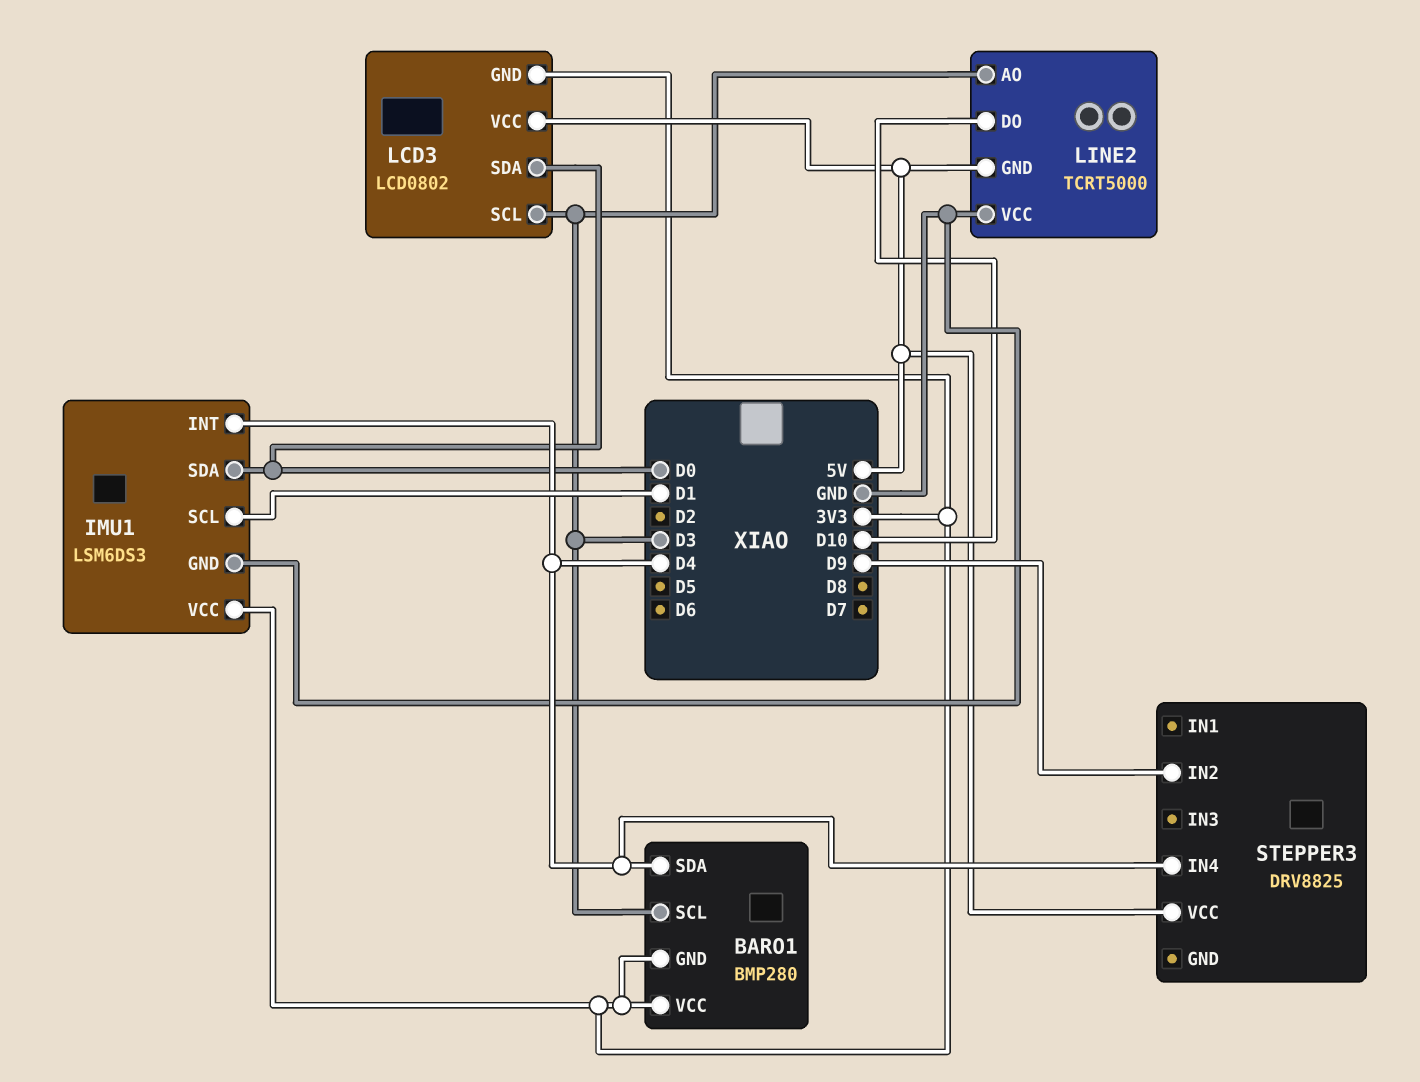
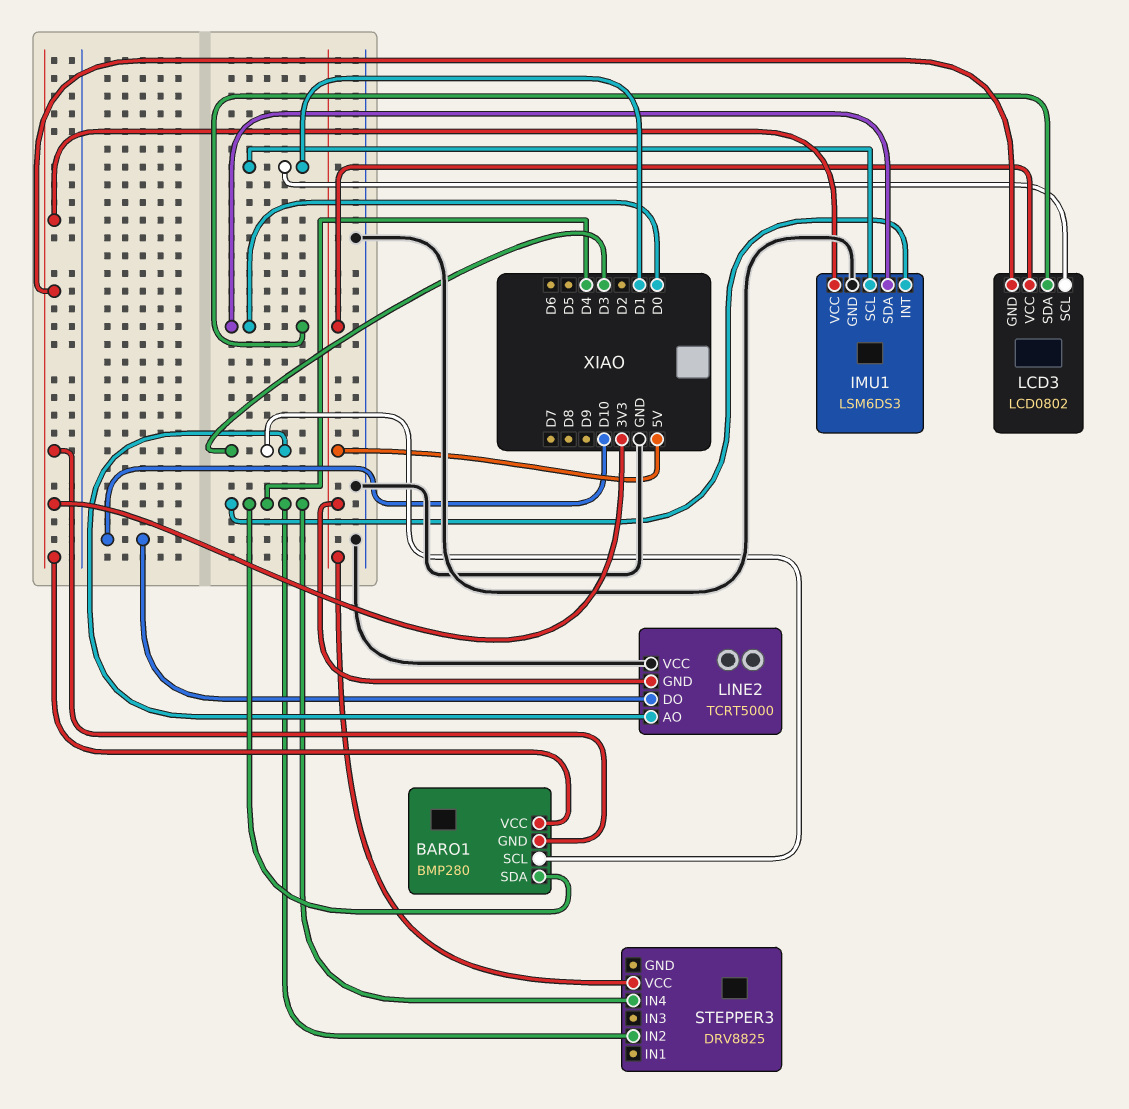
LCD3 pin SCL: D3 -> D1
STEPPER3 pin IN2: D9 -> D4

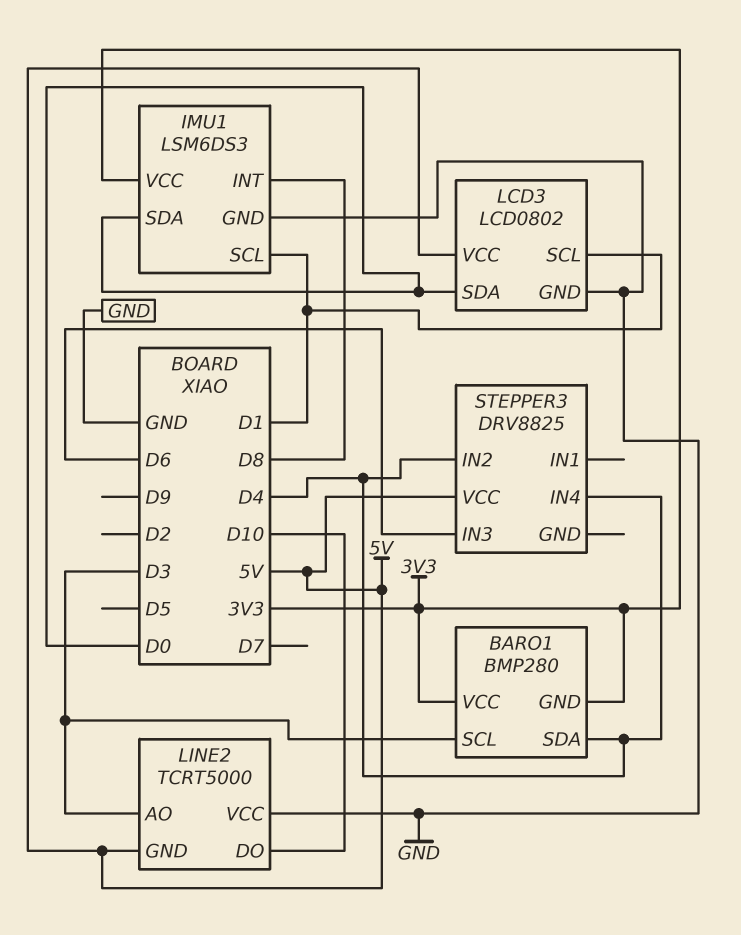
IMU1 pin INT: D4 -> D8
LCD3 pin GND: 3V3 -> GND
STEPPER3 pin IN3: none -> D6

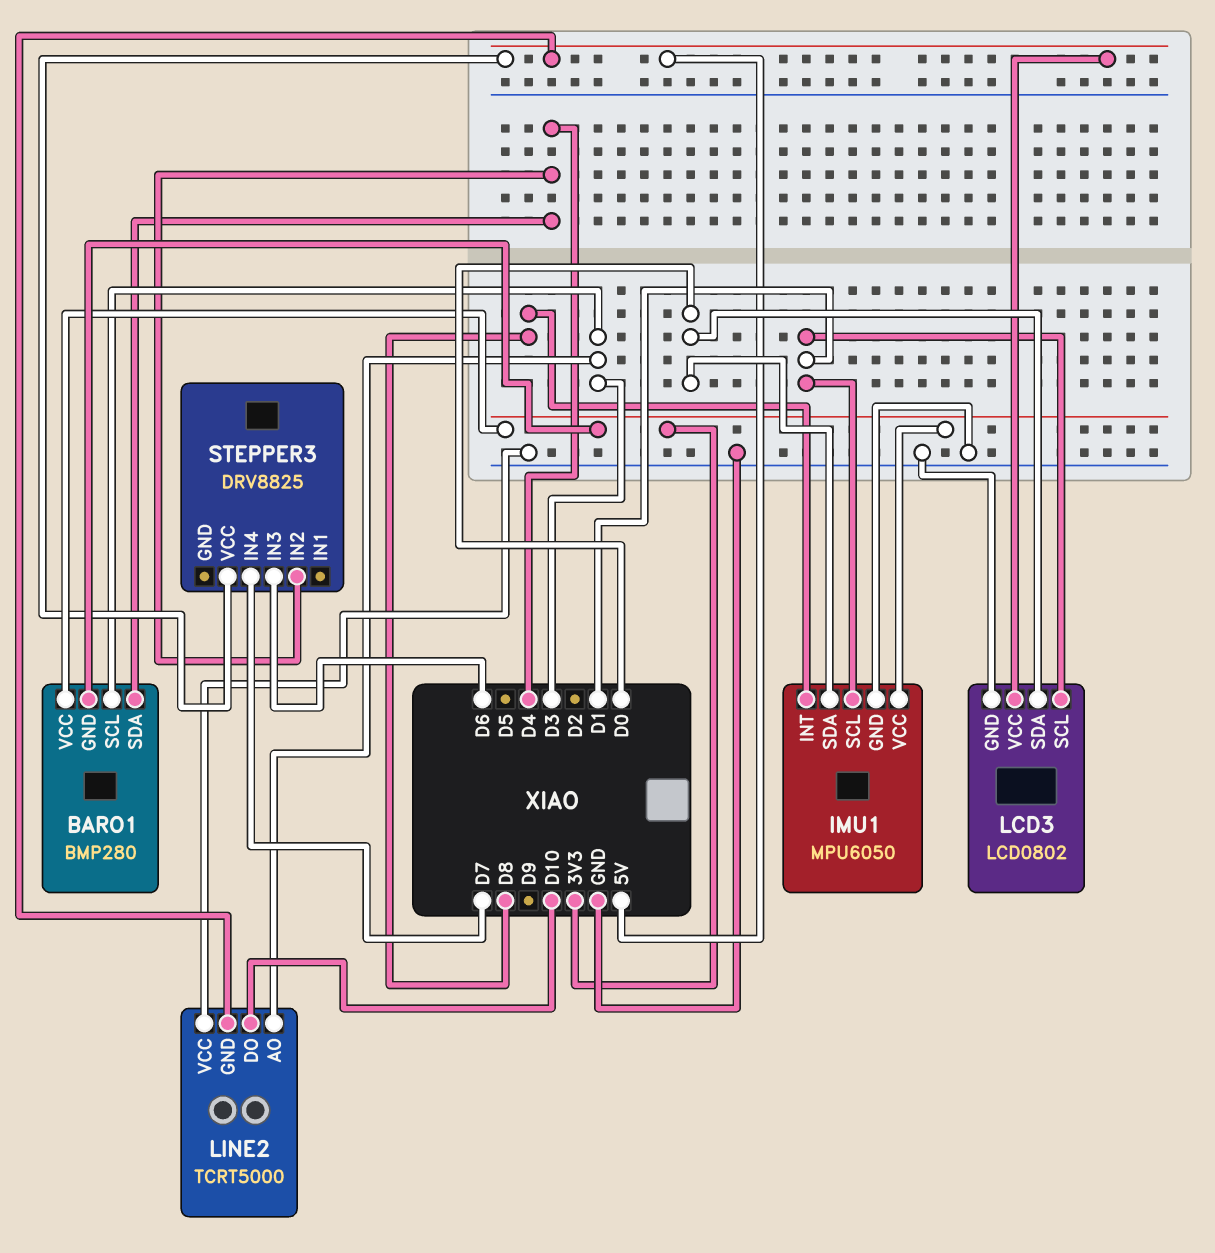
IMU1: LSM6DS3 -> MPU6050
STEPPER3 pin IN4: D4 -> D7

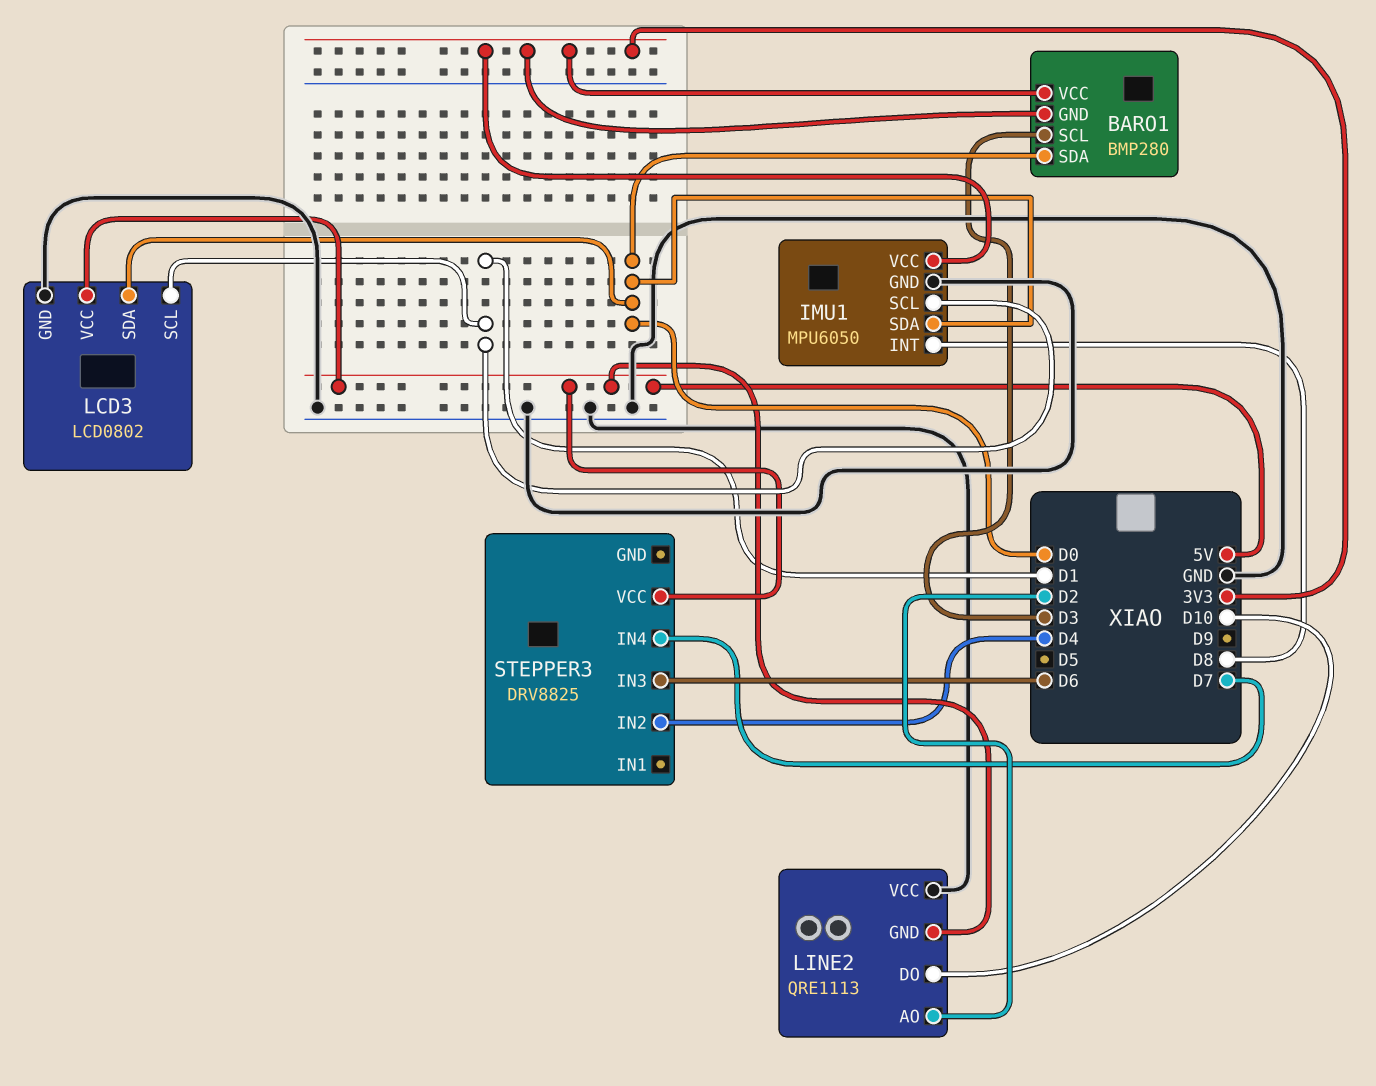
BARO1 pin SDA: D4 -> D0
LINE2: TCRT5000 -> QRE1113
LINE2 pin AO: D3 -> D2

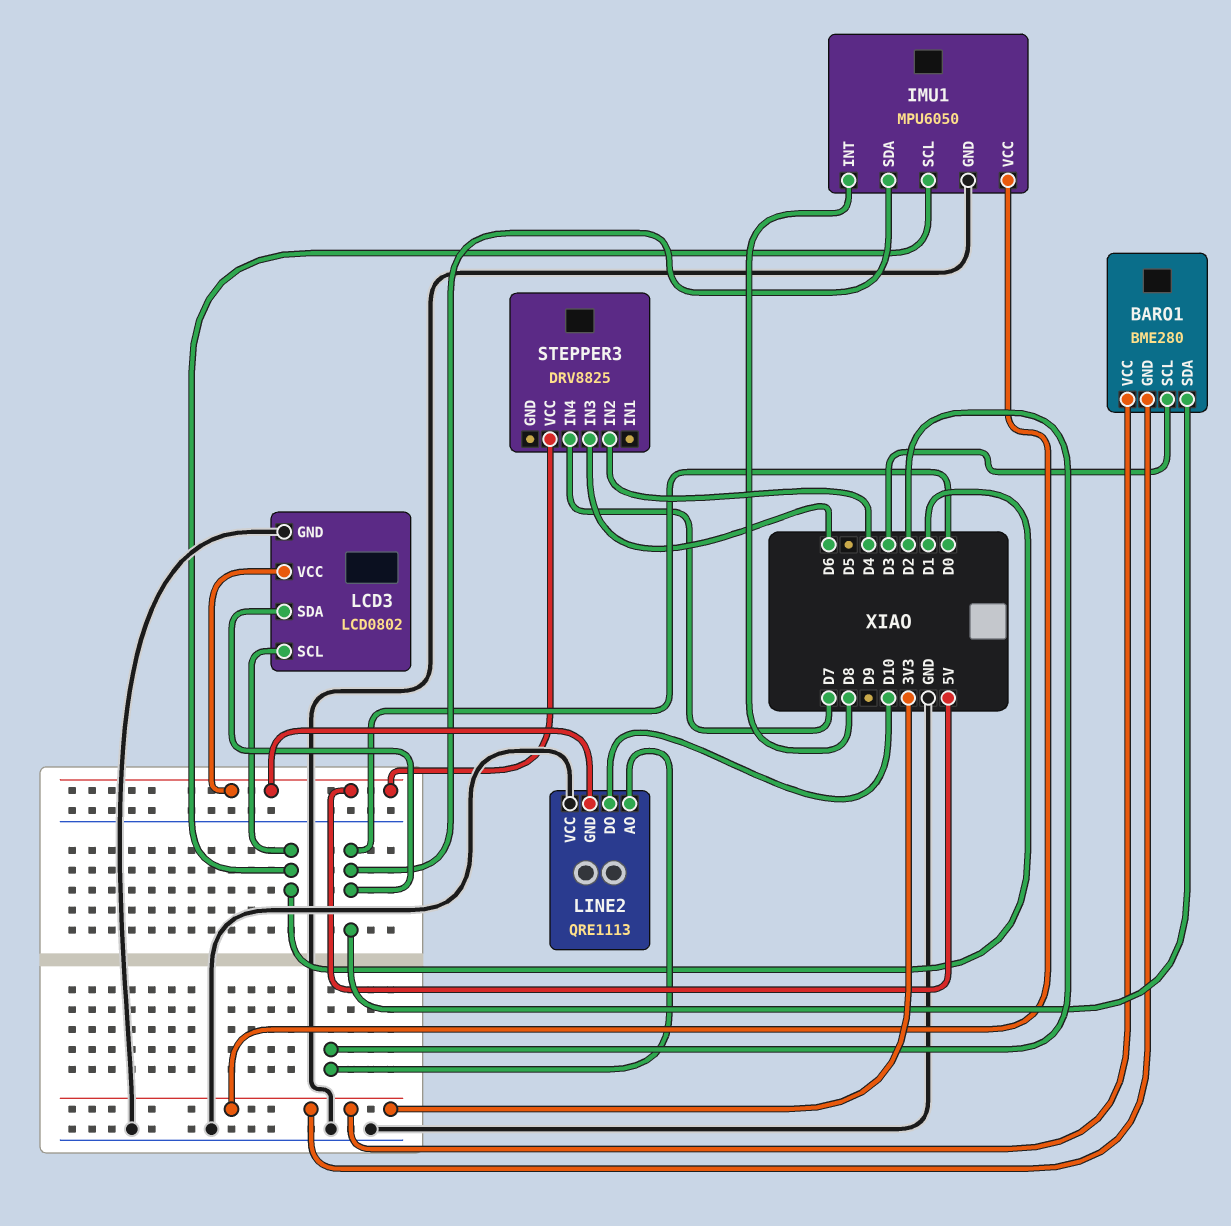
BARO1: BMP280 -> BME280

